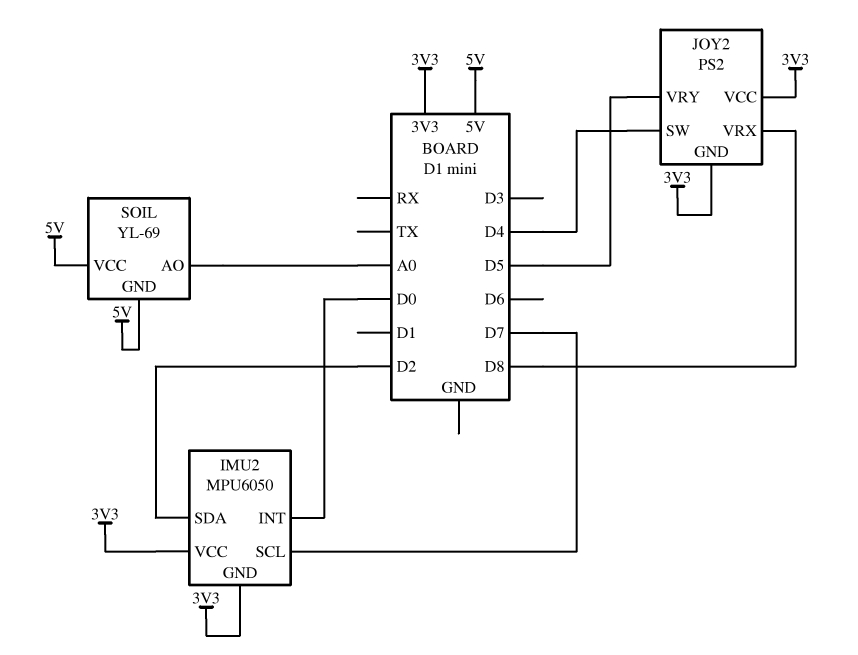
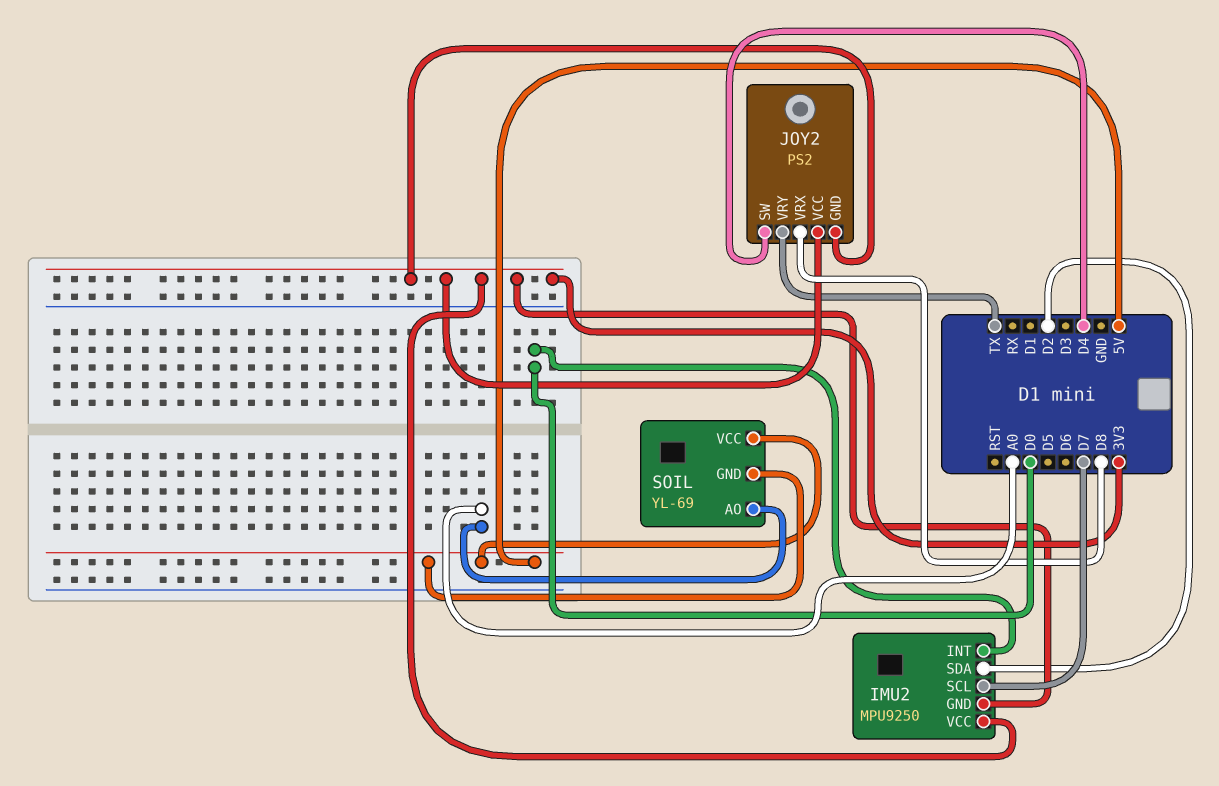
IMU2: MPU6050 -> MPU9250
JOY2 pin VRY: D5 -> TX

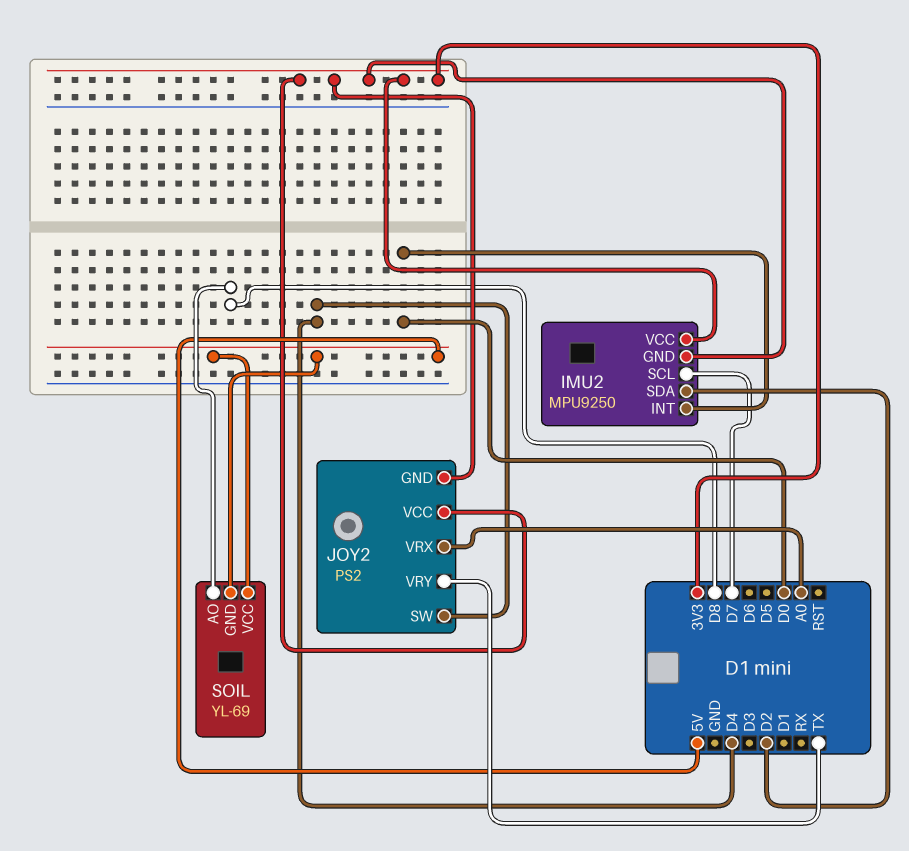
JOY2 pin VRX: D8 -> A0
SOIL pin AO: A0 -> D8

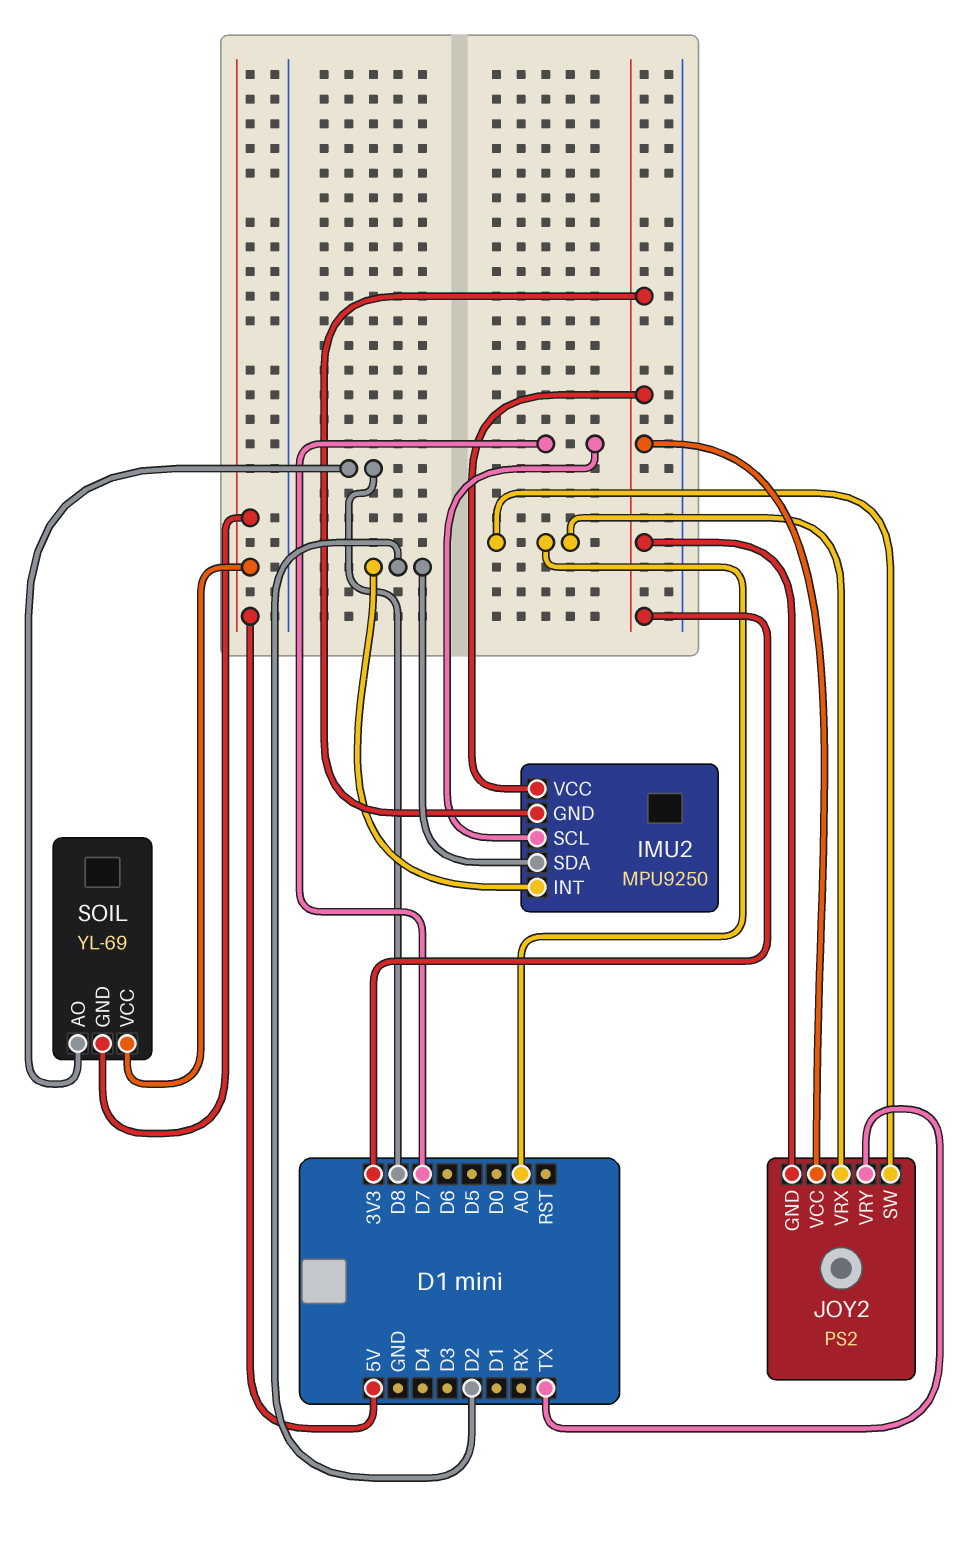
IMU2 pin INT: D0 -> D2
JOY2 pin SW: D4 -> A0

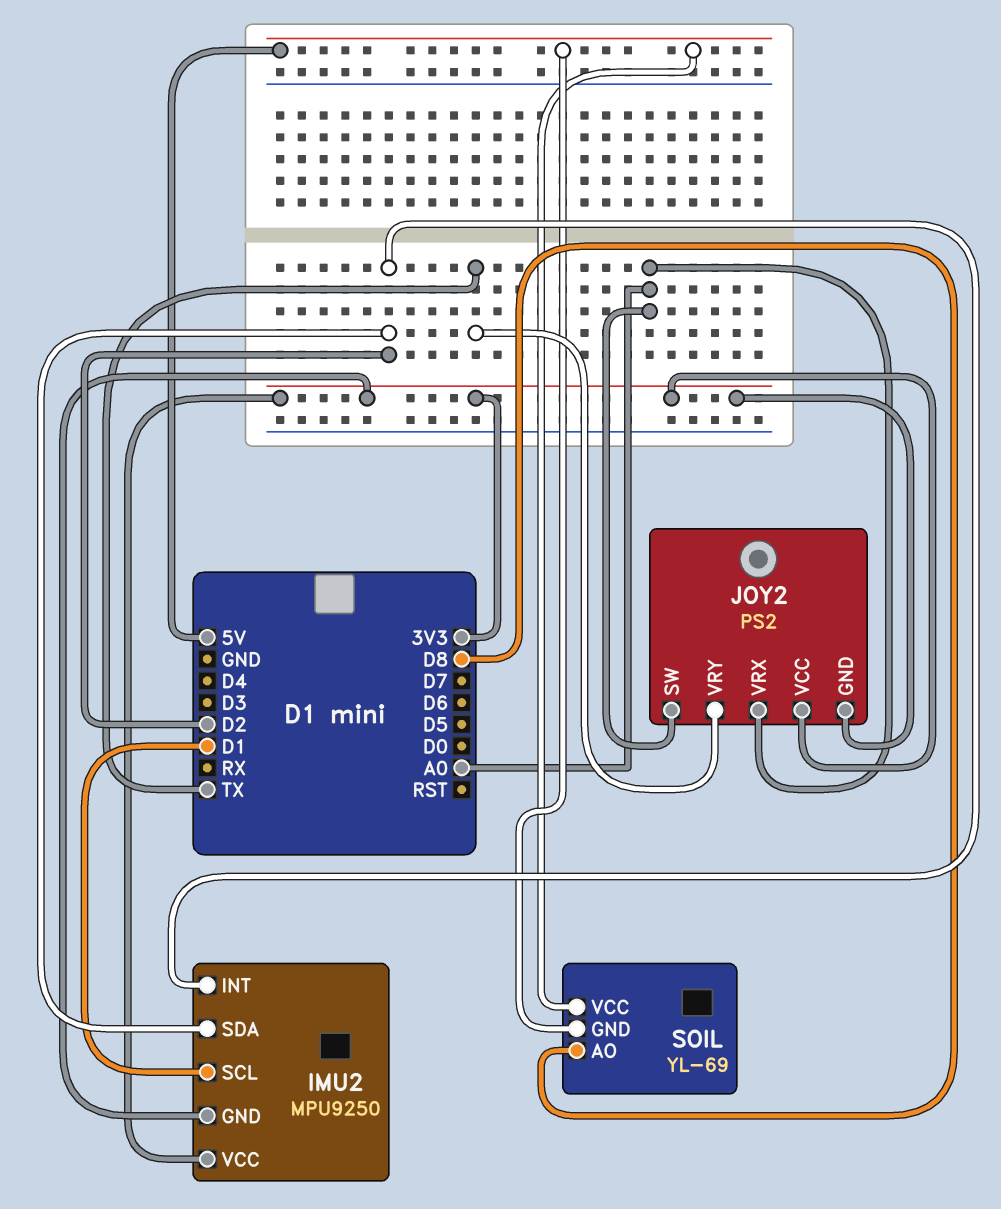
IMU2 pin SCL: D7 -> D1

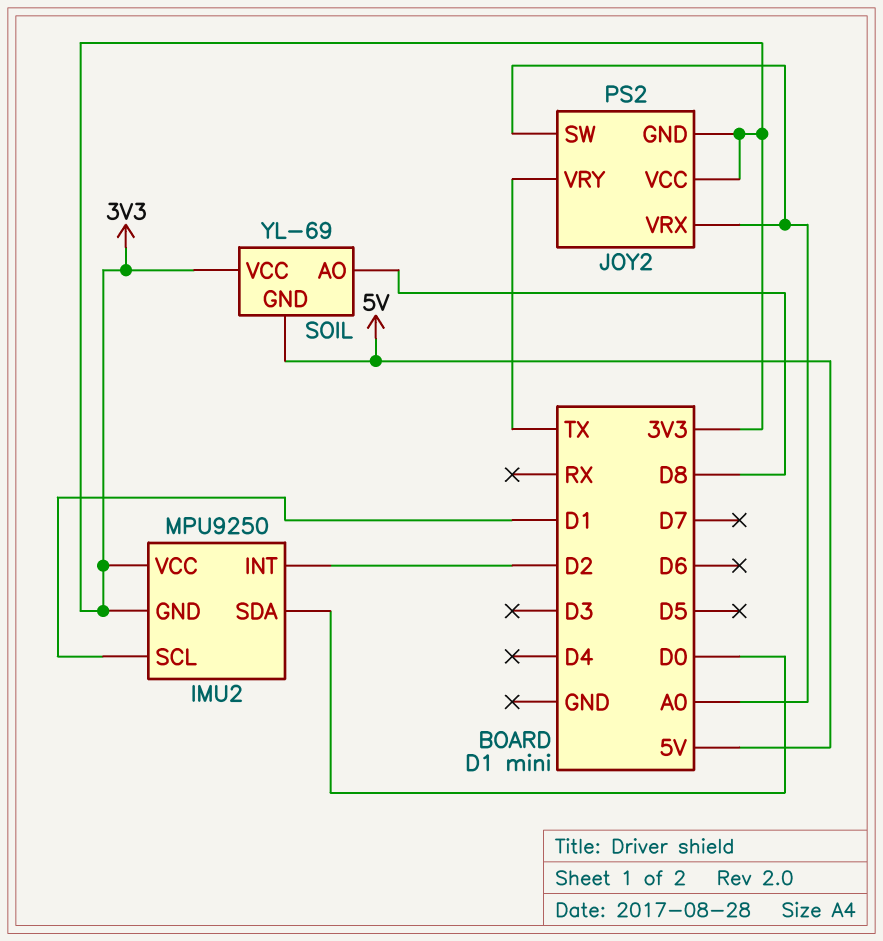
IMU2 pin SDA: D2 -> D0
SOIL pin VCC: 5V -> 3V3

